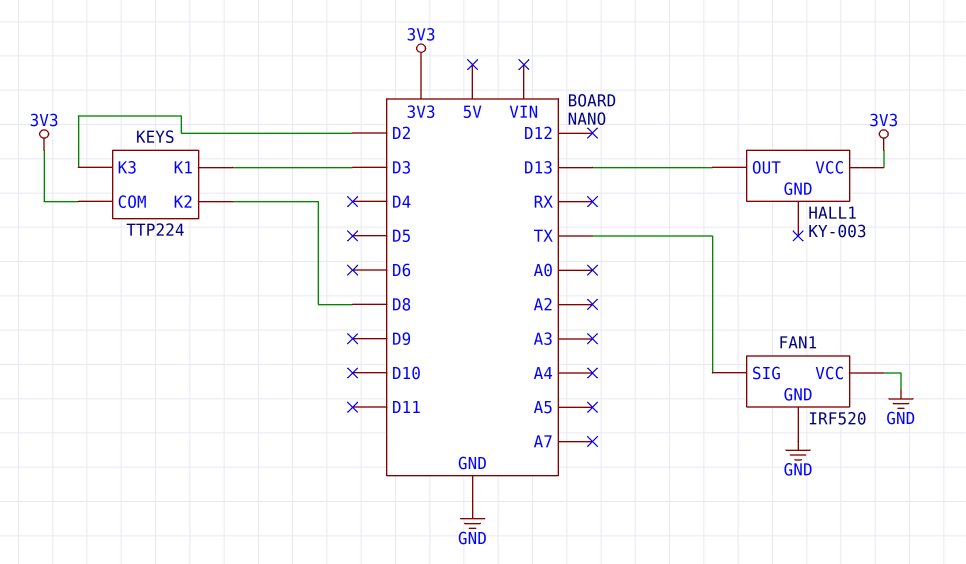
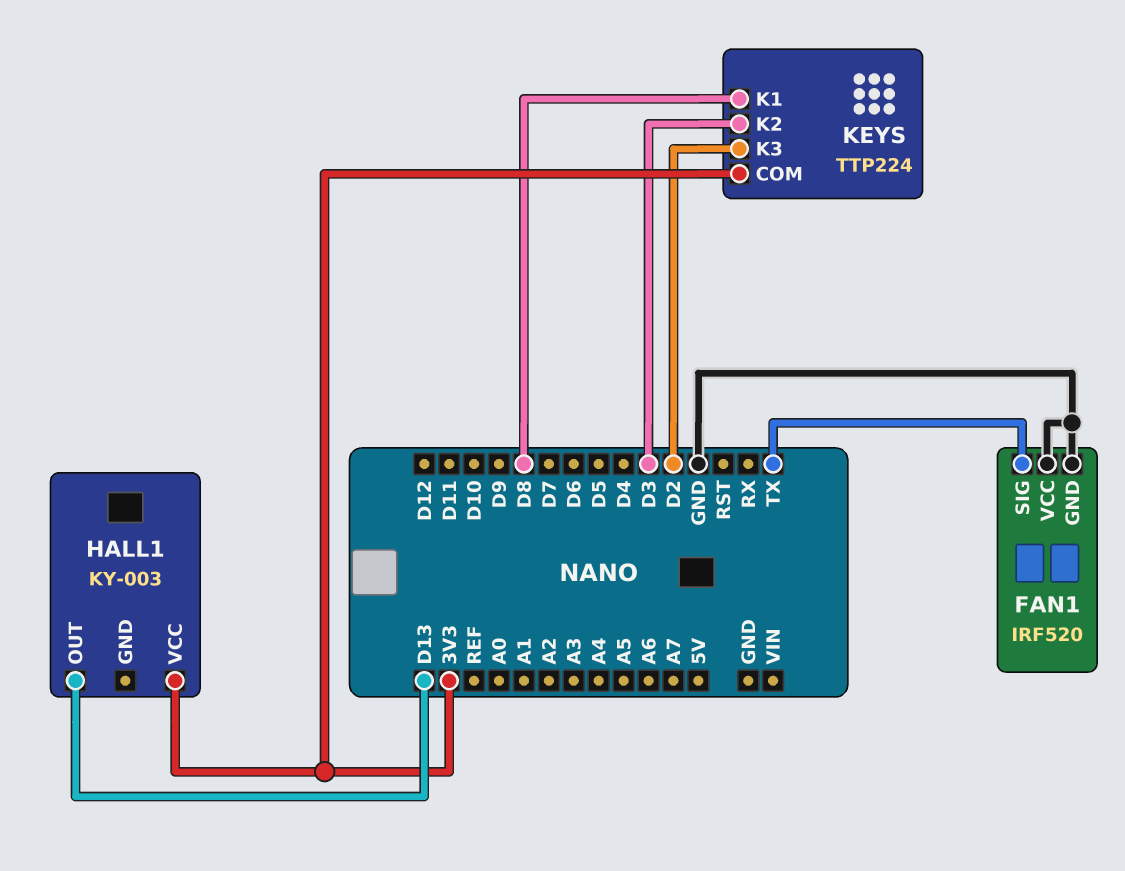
KEYS pin K1: D3 -> D8
KEYS pin K2: D8 -> D3

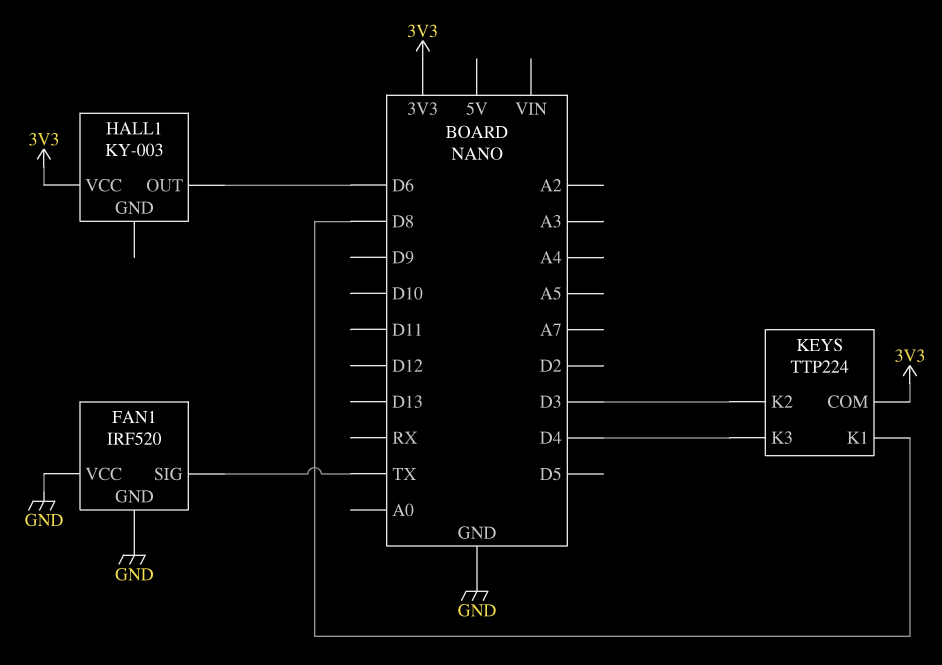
HALL1 pin OUT: D13 -> D6
KEYS pin K3: D2 -> D4

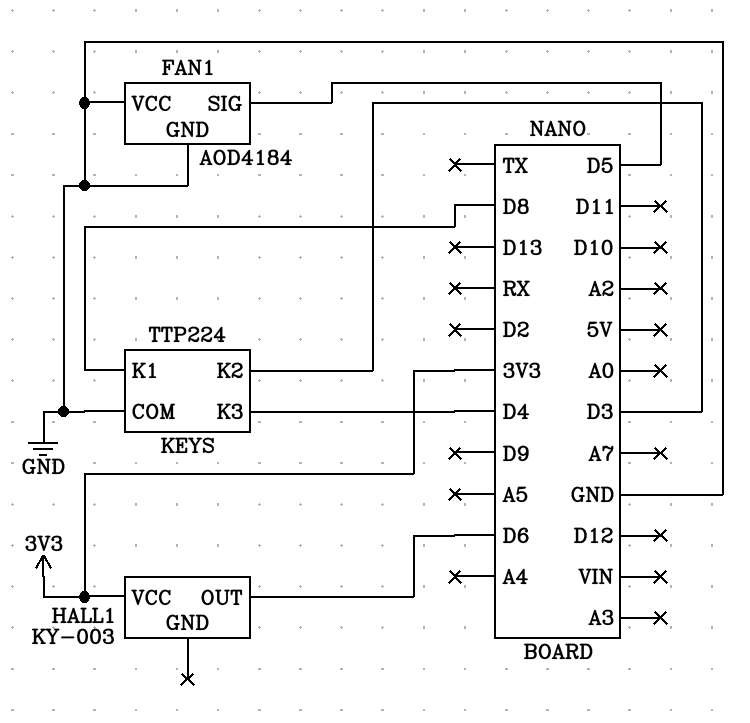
FAN1: IRF520 -> AOD4184
FAN1 pin SIG: TX -> D5
KEYS pin COM: 3V3 -> GND

